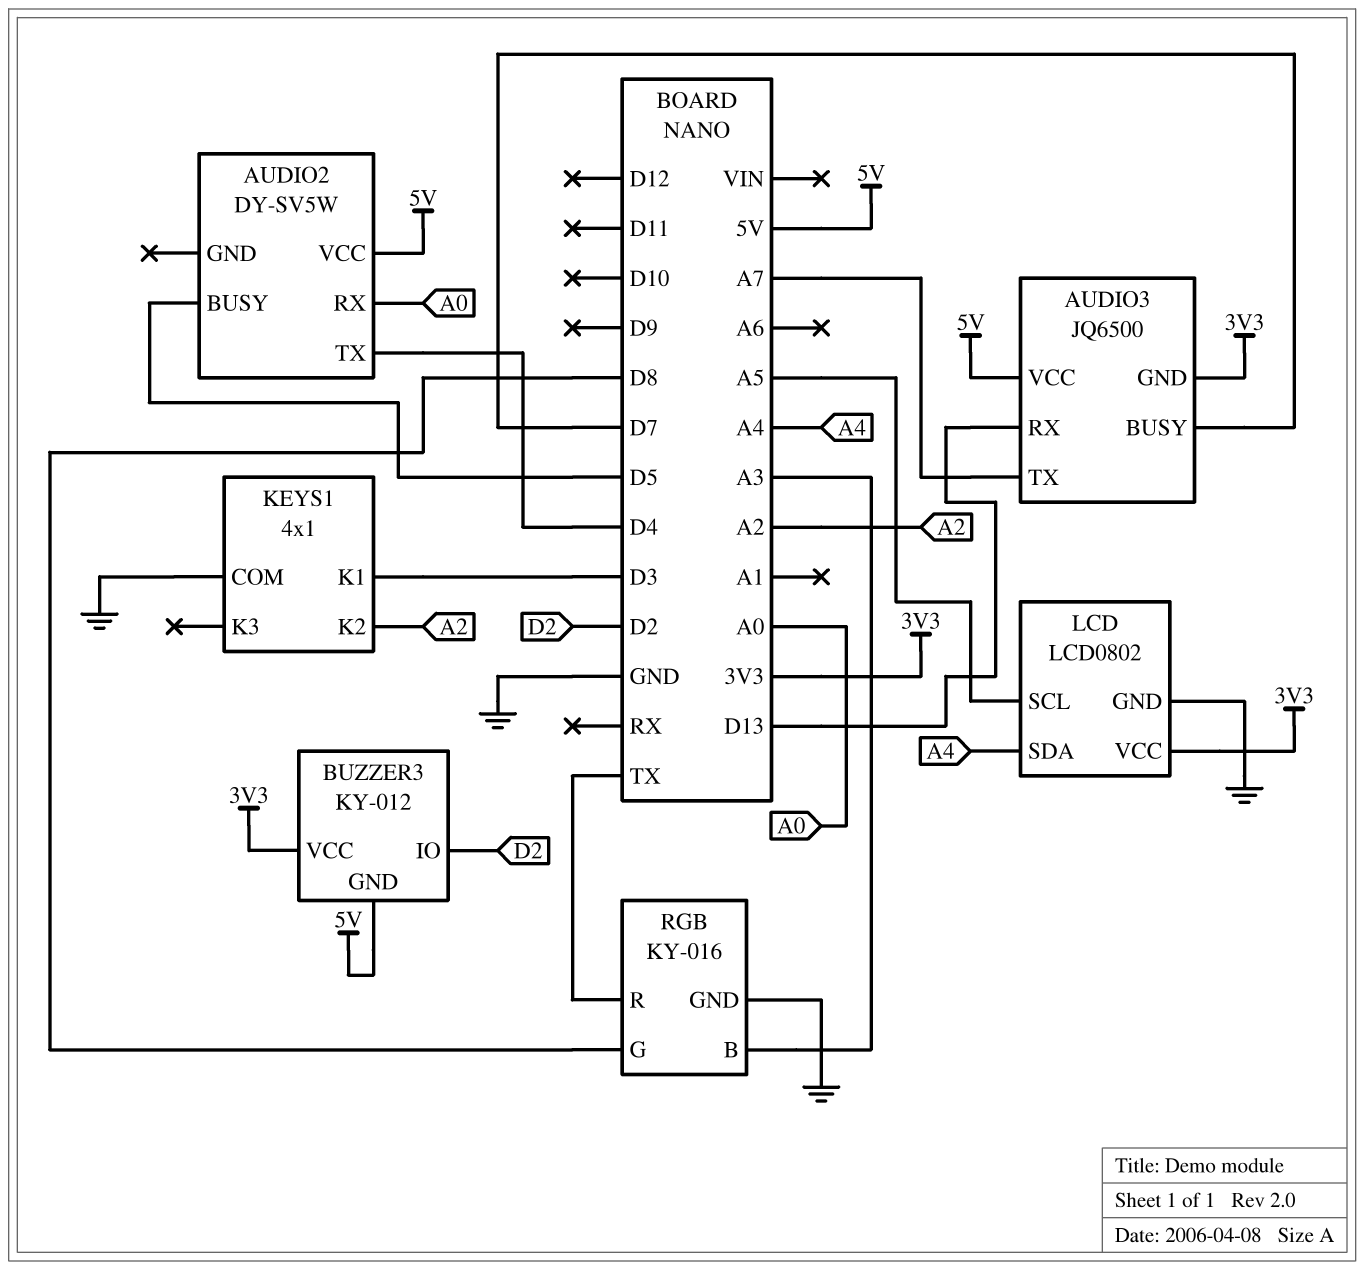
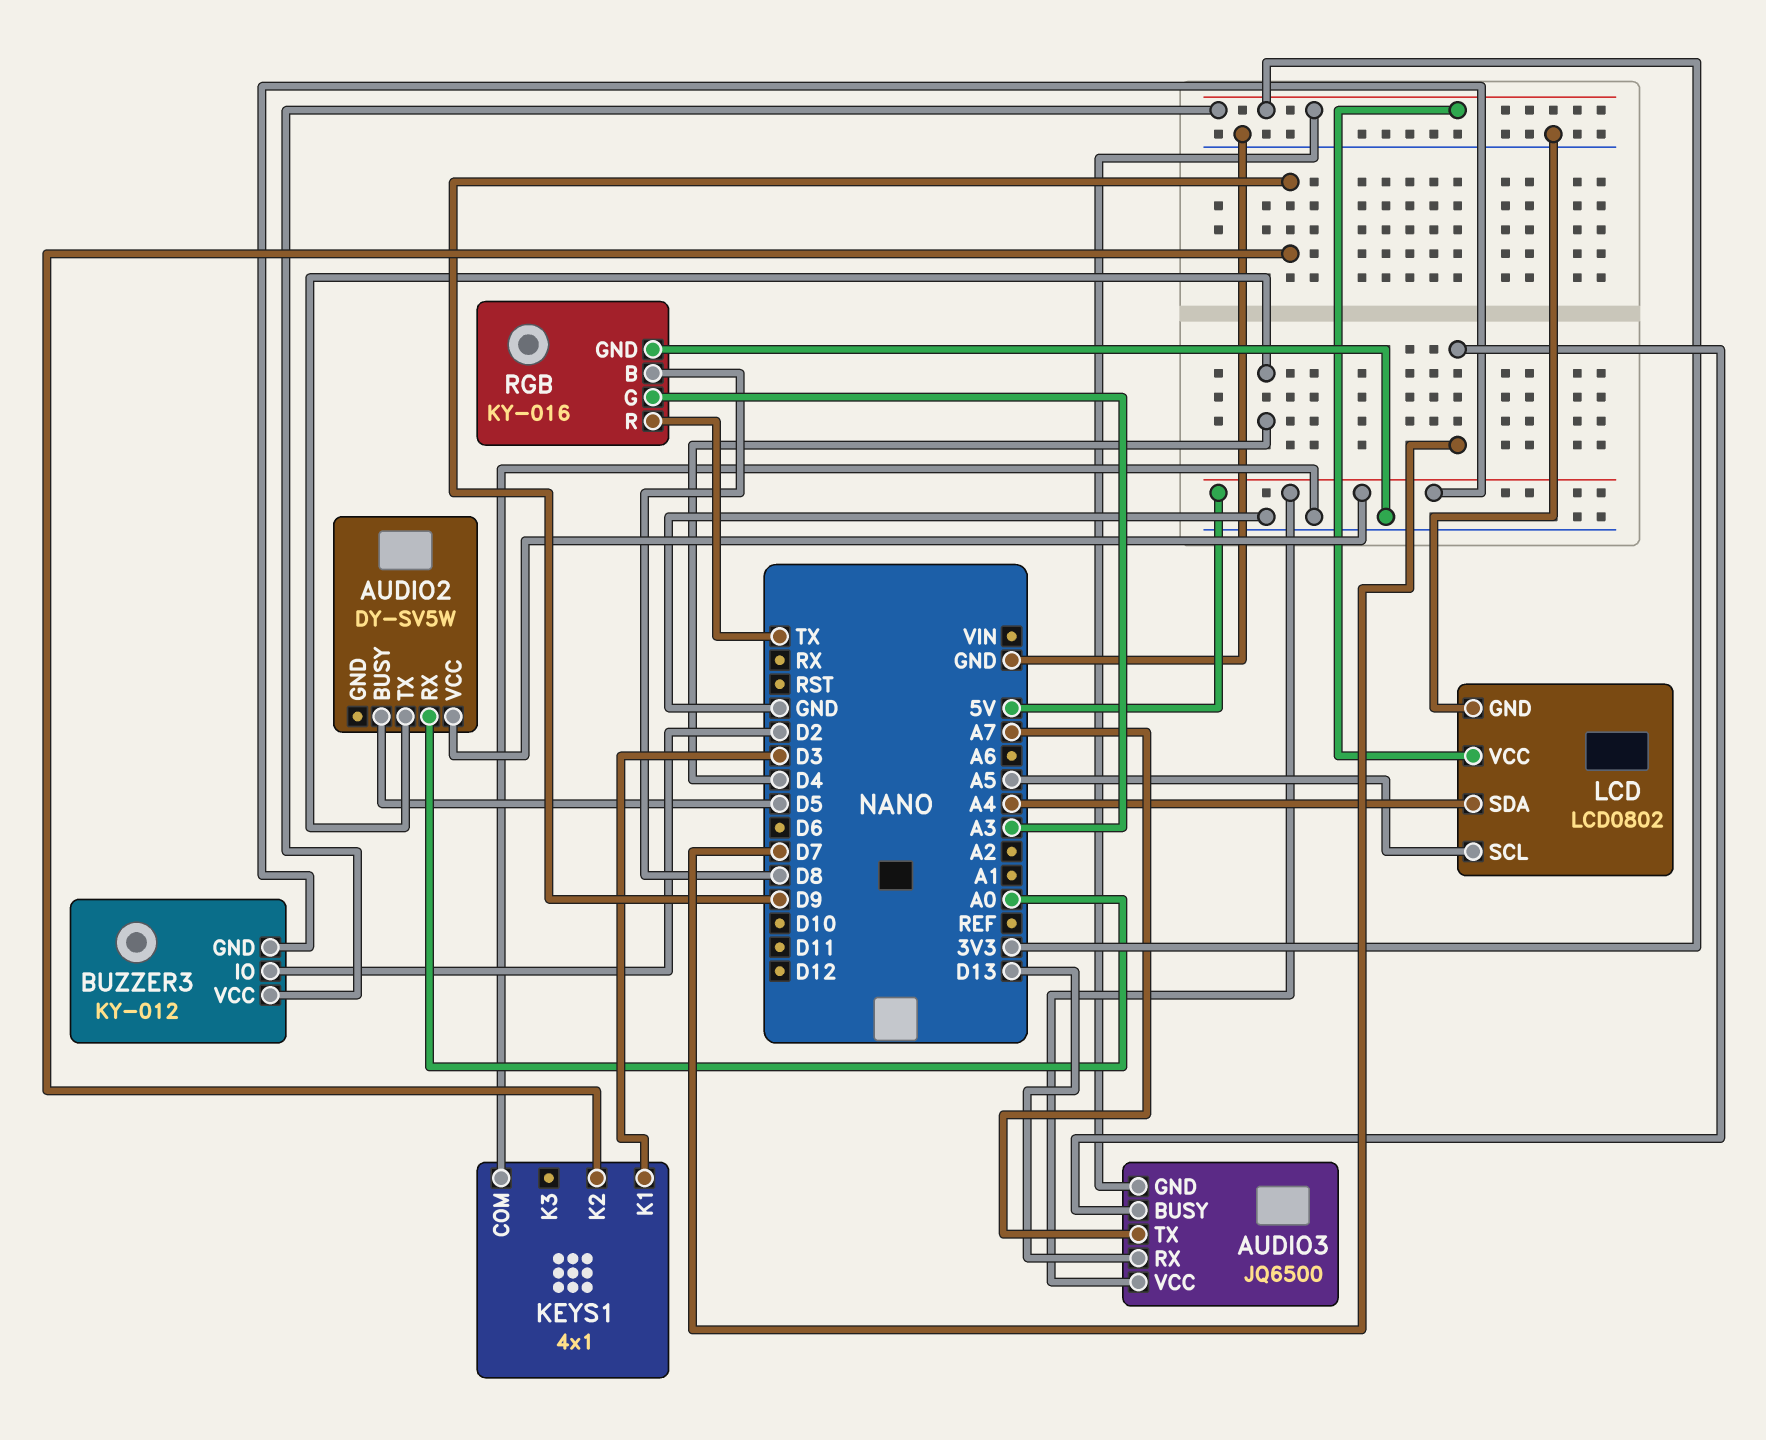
KEYS1 pin K2: A2 -> D9
RGB pin B: A3 -> D8
RGB pin G: D8 -> A3

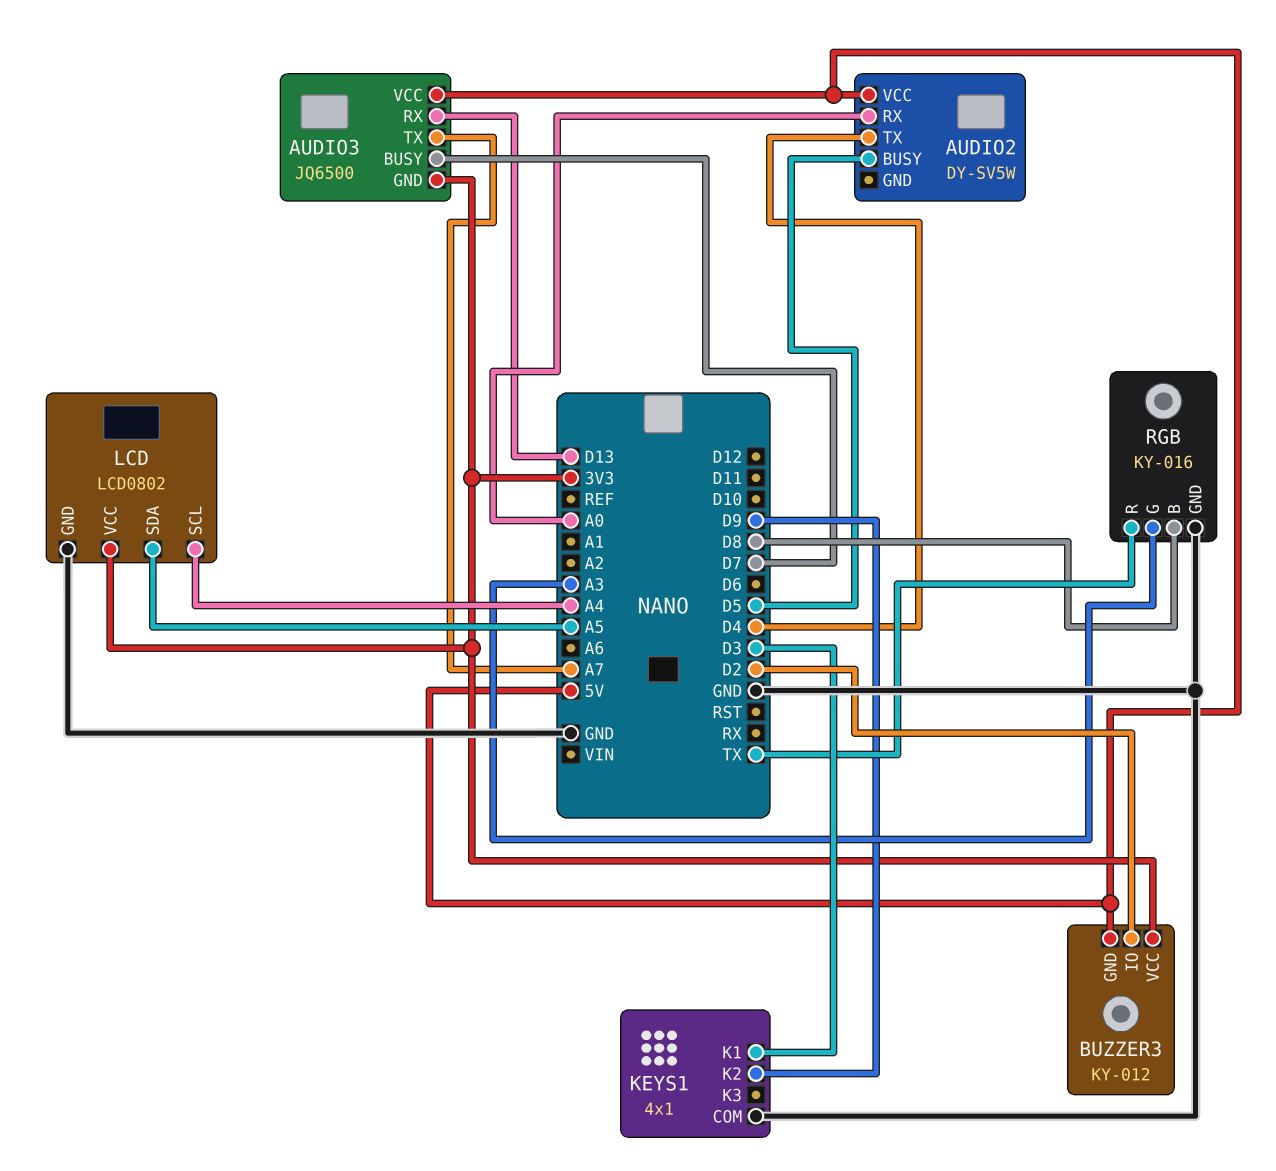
LCD pin SCL: A5 -> A4
LCD pin SDA: A4 -> A5

